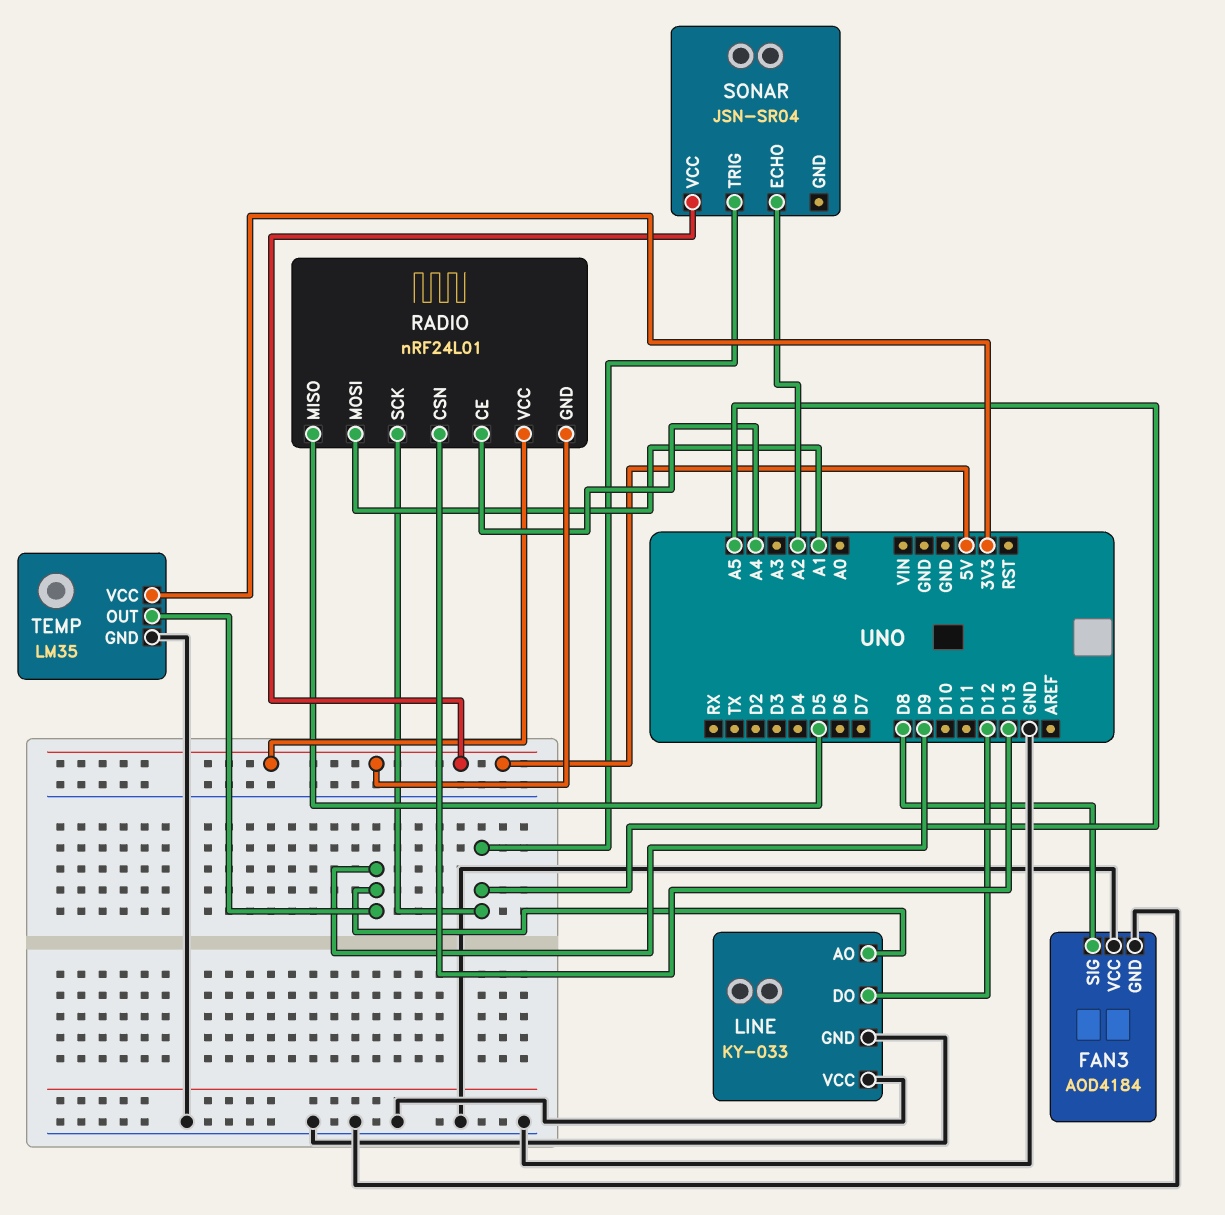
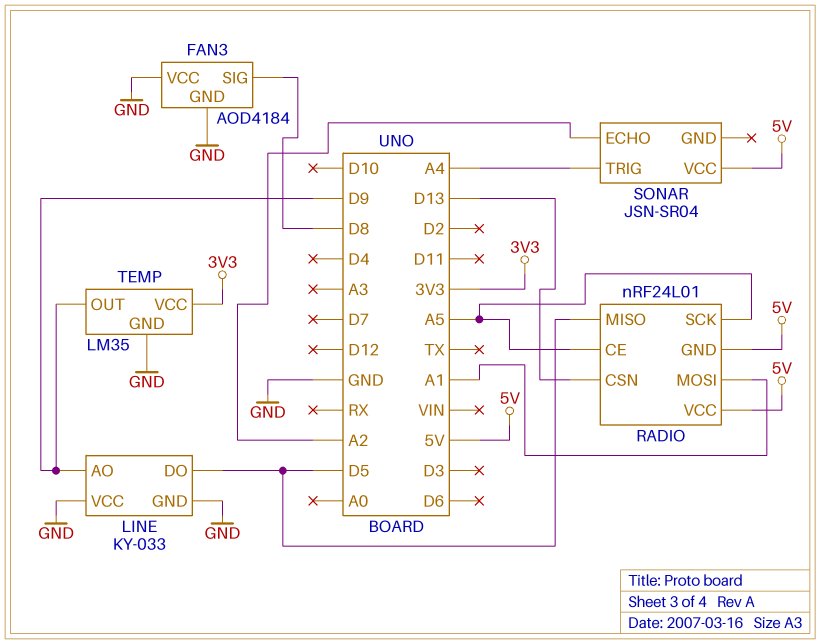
LINE pin DO: D12 -> D5
RADIO pin CE: A4 -> A5
SONAR pin TRIG: A5 -> A4

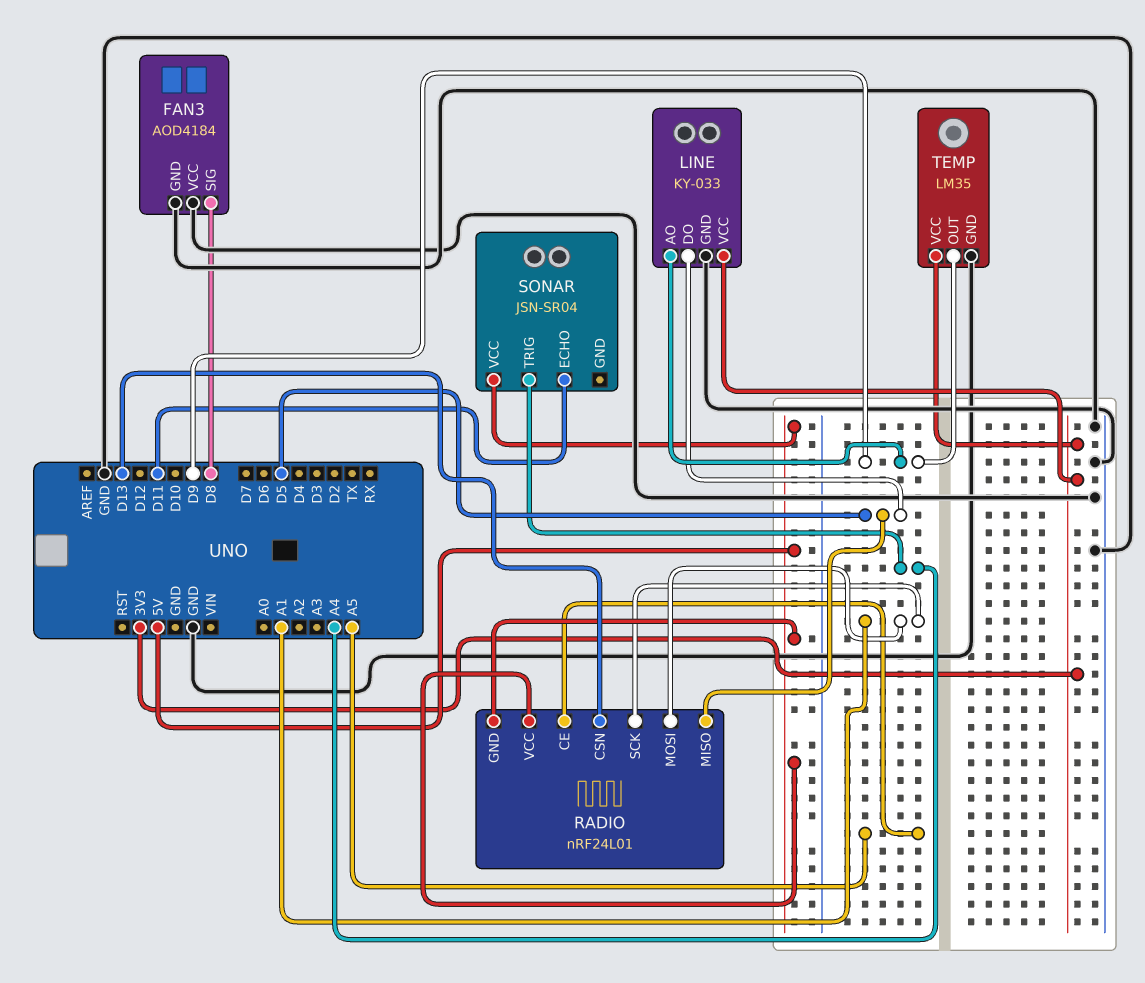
LINE pin VCC: GND -> 3V3
RADIO pin SCK: A5 -> A1
SONAR pin ECHO: A2 -> D11

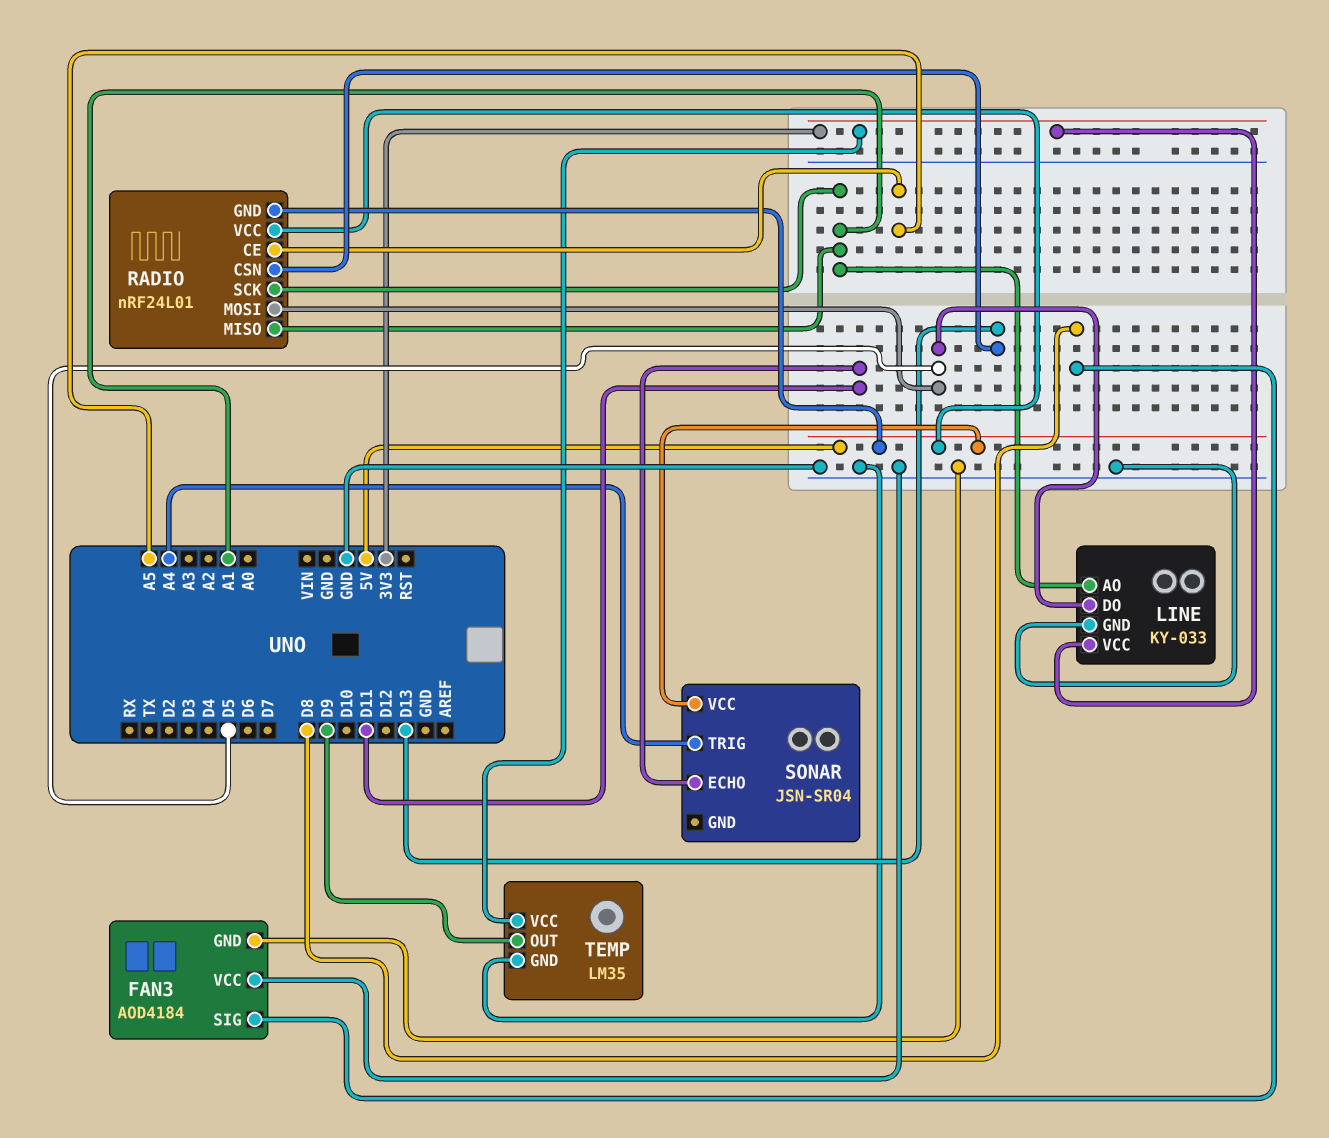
LINE pin AO: D9 -> A1
RADIO pin MISO: D5 -> A1
RADIO pin MOSI: A1 -> D5

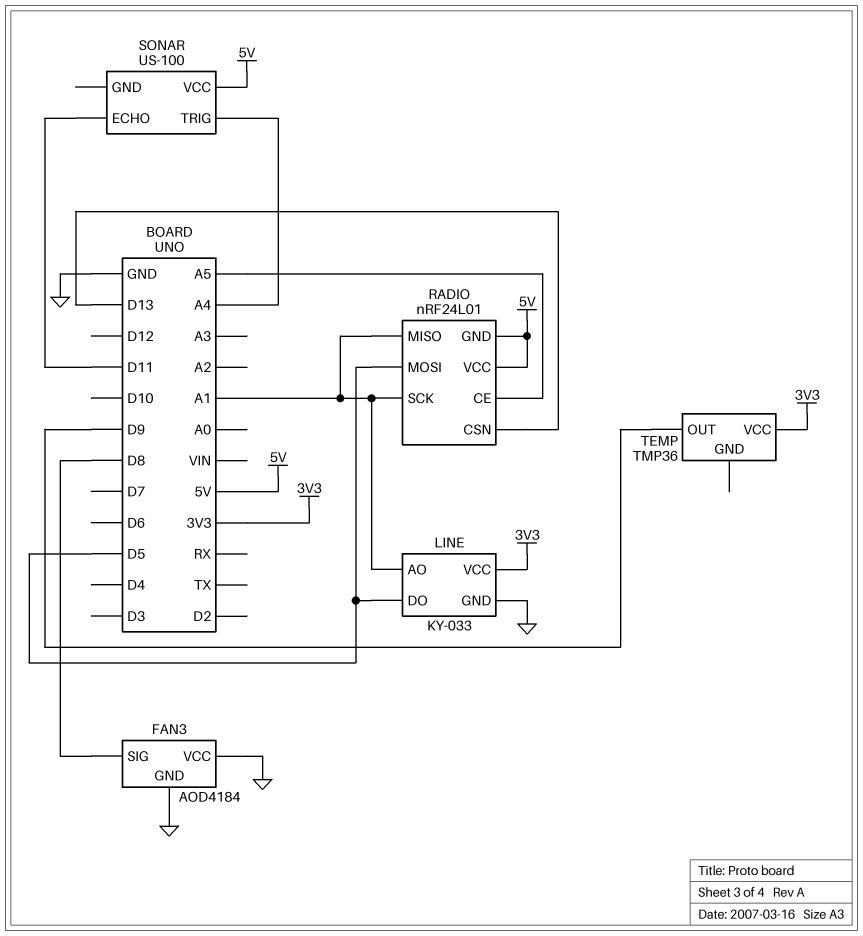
SONAR: JSN-SR04 -> US-100
TEMP: LM35 -> TMP36
TEMP pin GND: GND -> none

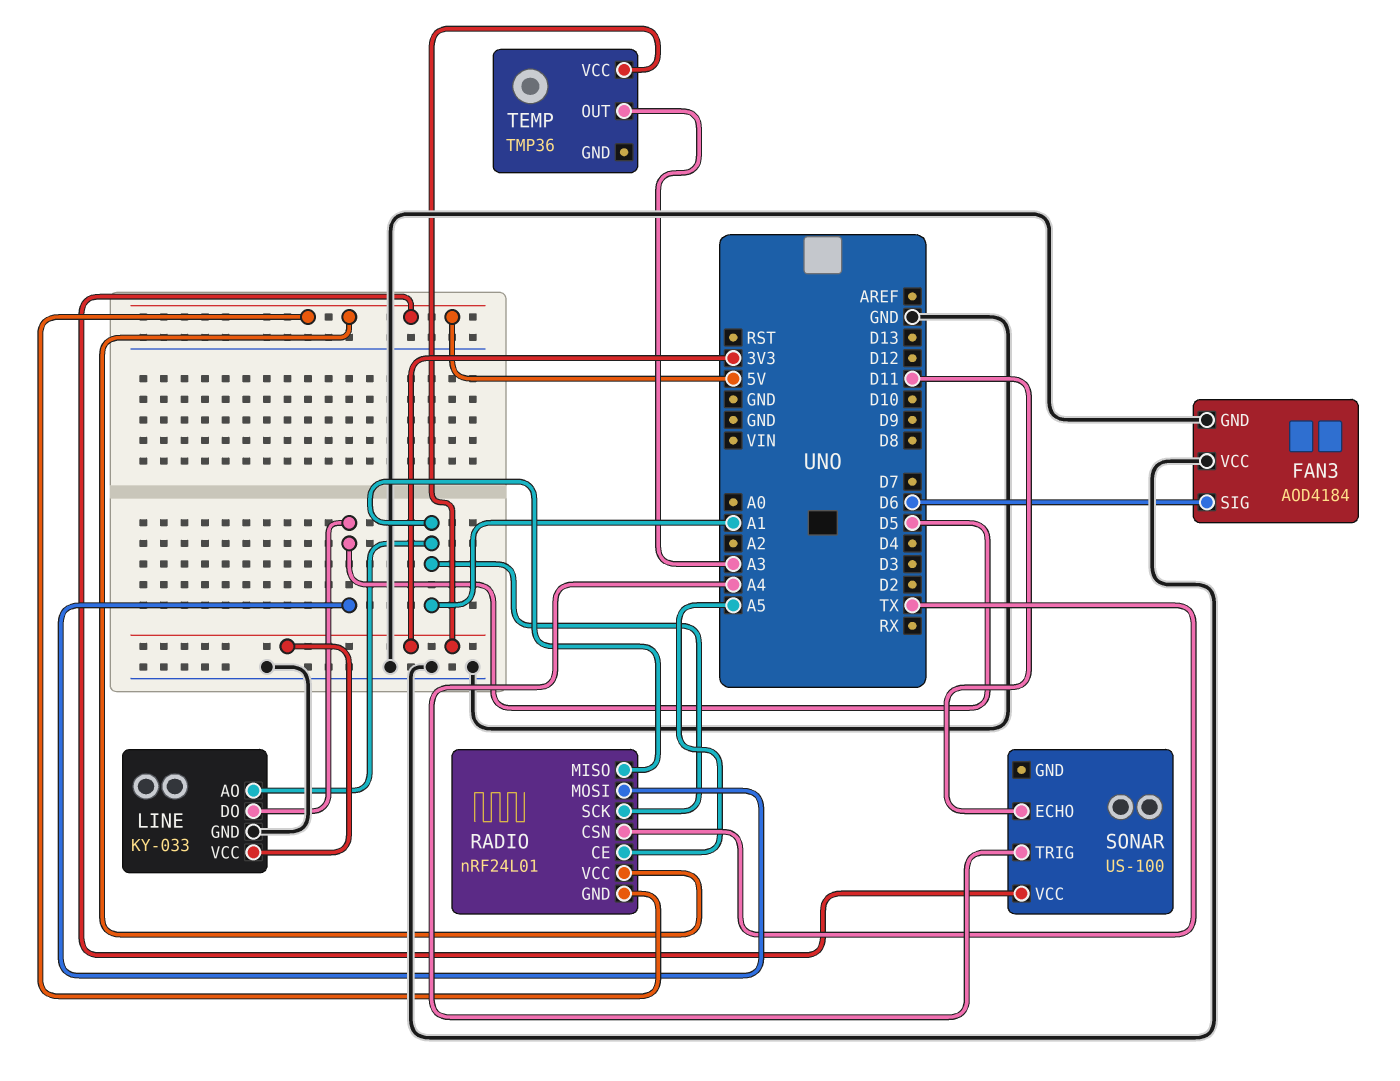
FAN3 pin SIG: D8 -> D6
RADIO pin CSN: D13 -> TX
TEMP pin OUT: D9 -> A3

